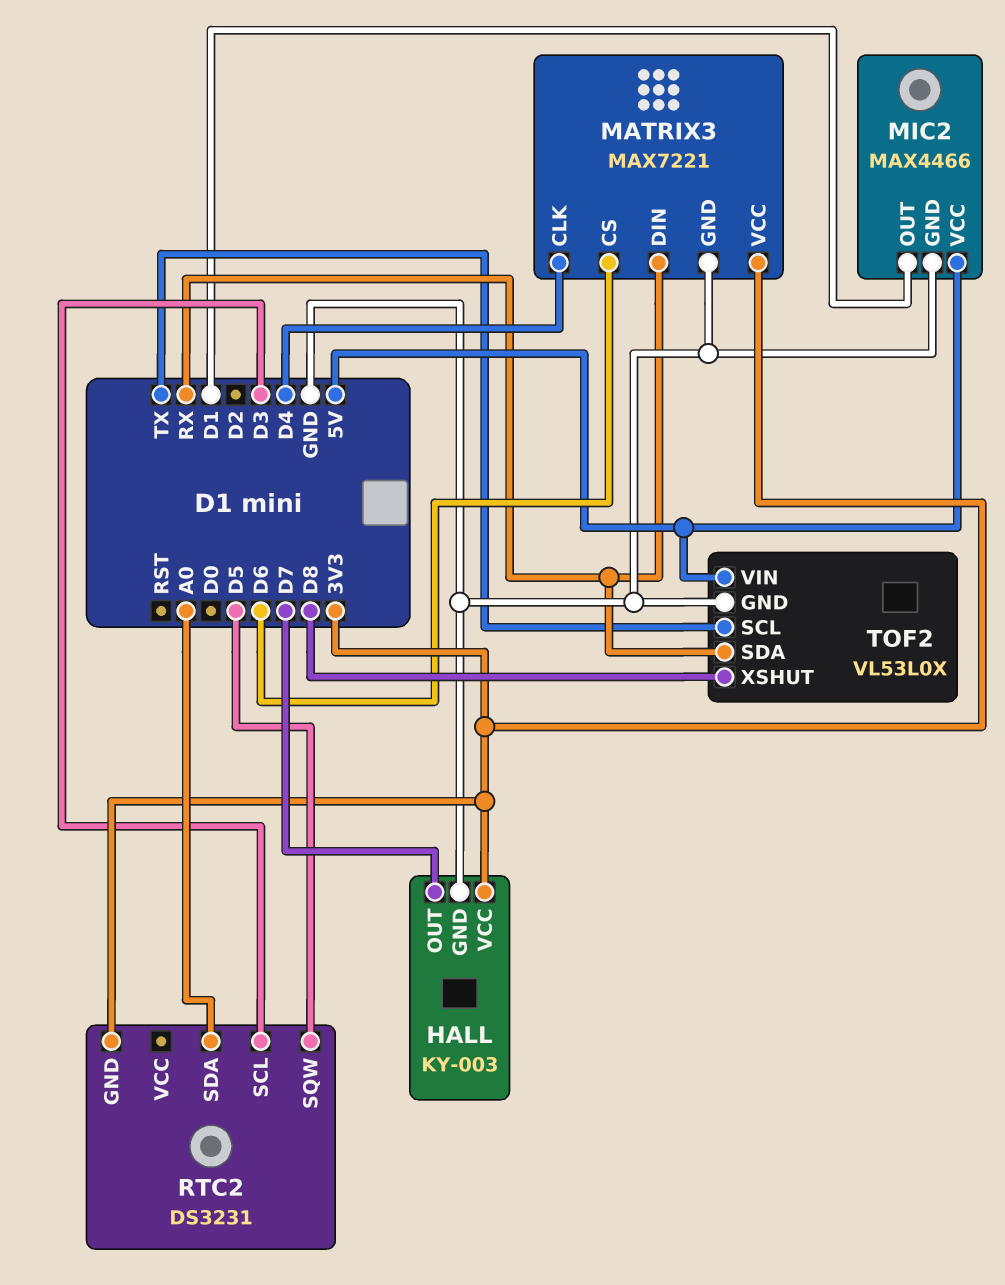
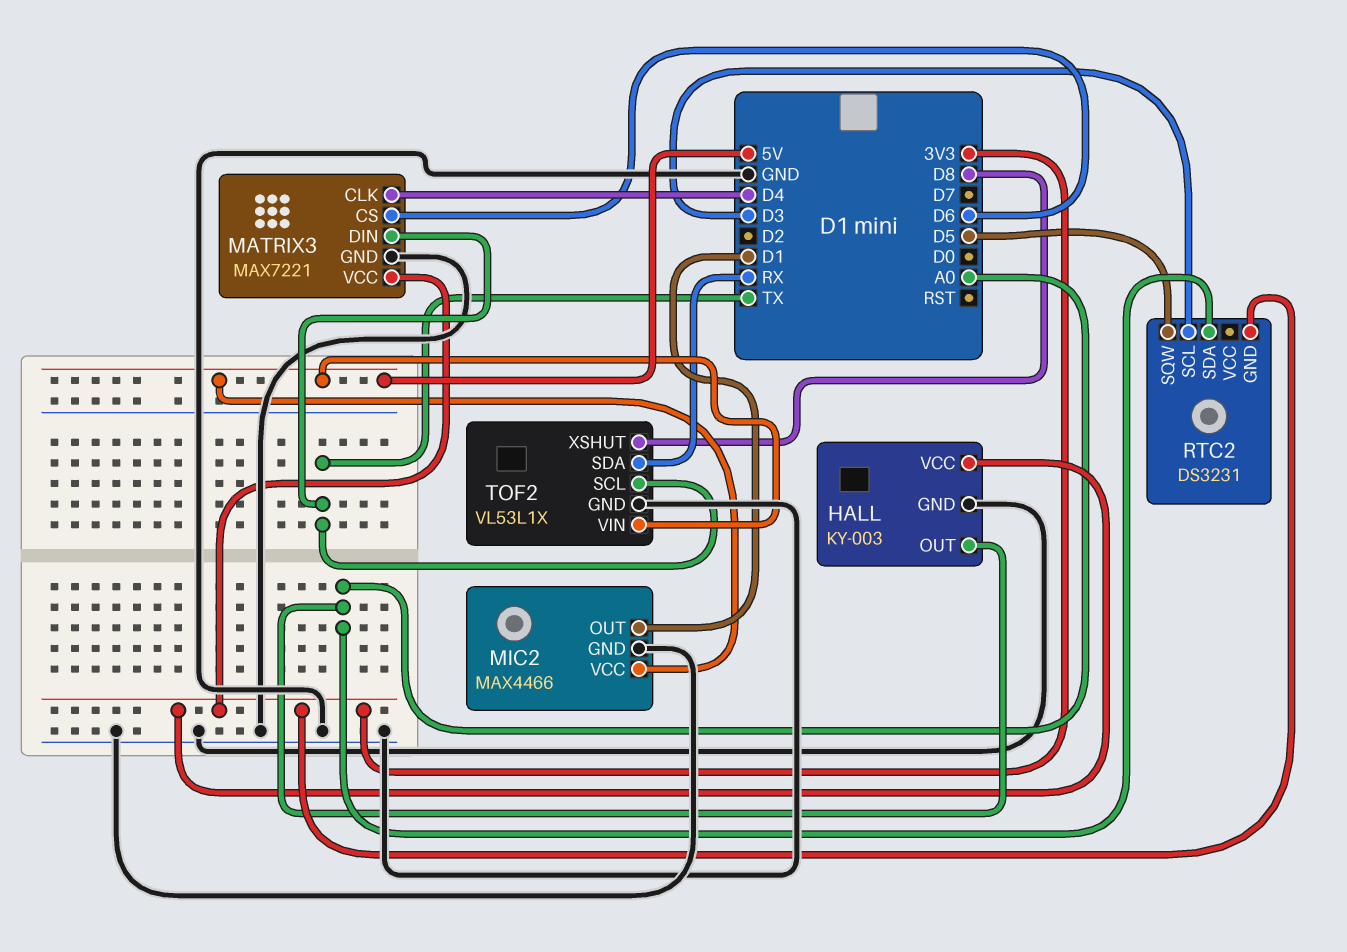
HALL pin OUT: D7 -> A0
MATRIX3 pin DIN: RX -> TX
TOF2: VL53L0X -> VL53L1X

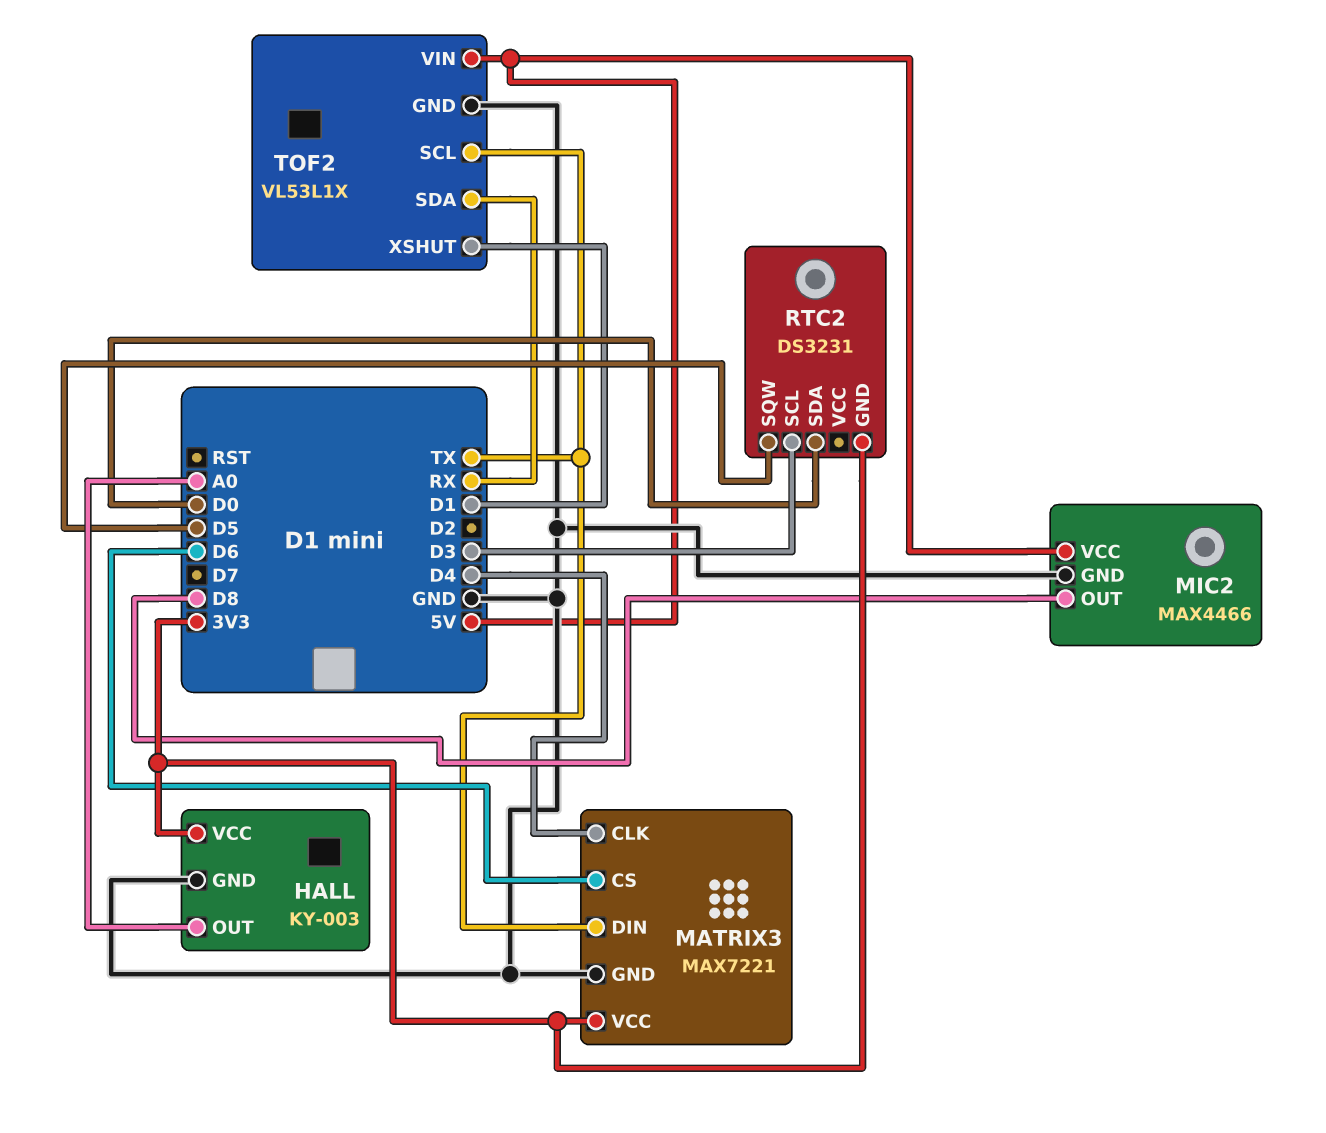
MIC2 pin OUT: D1 -> D8
RTC2 pin SDA: A0 -> D0
TOF2 pin XSHUT: D8 -> D1

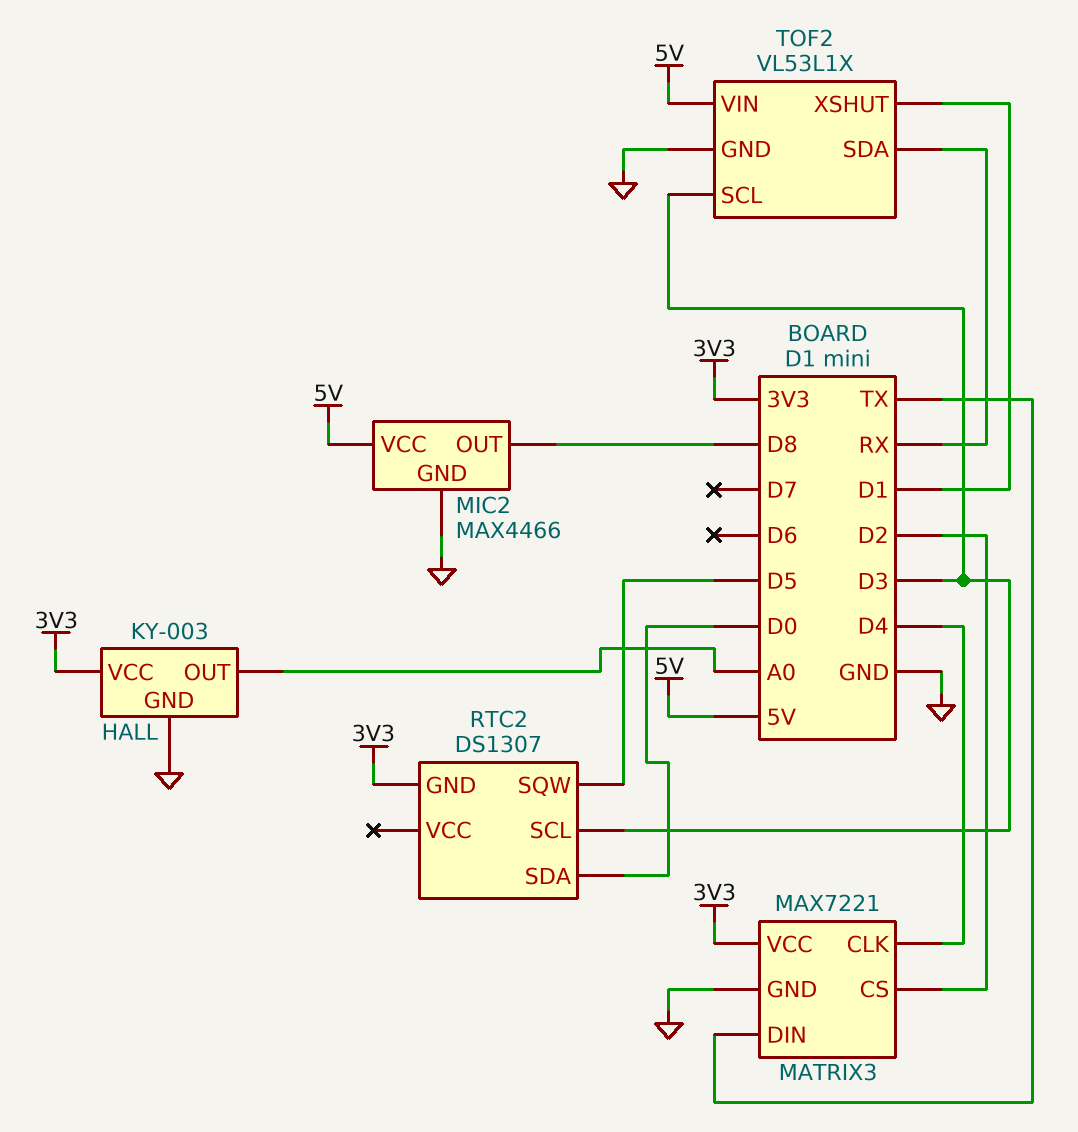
MATRIX3 pin CS: D6 -> D2
RTC2: DS3231 -> DS1307
TOF2 pin SCL: TX -> D3

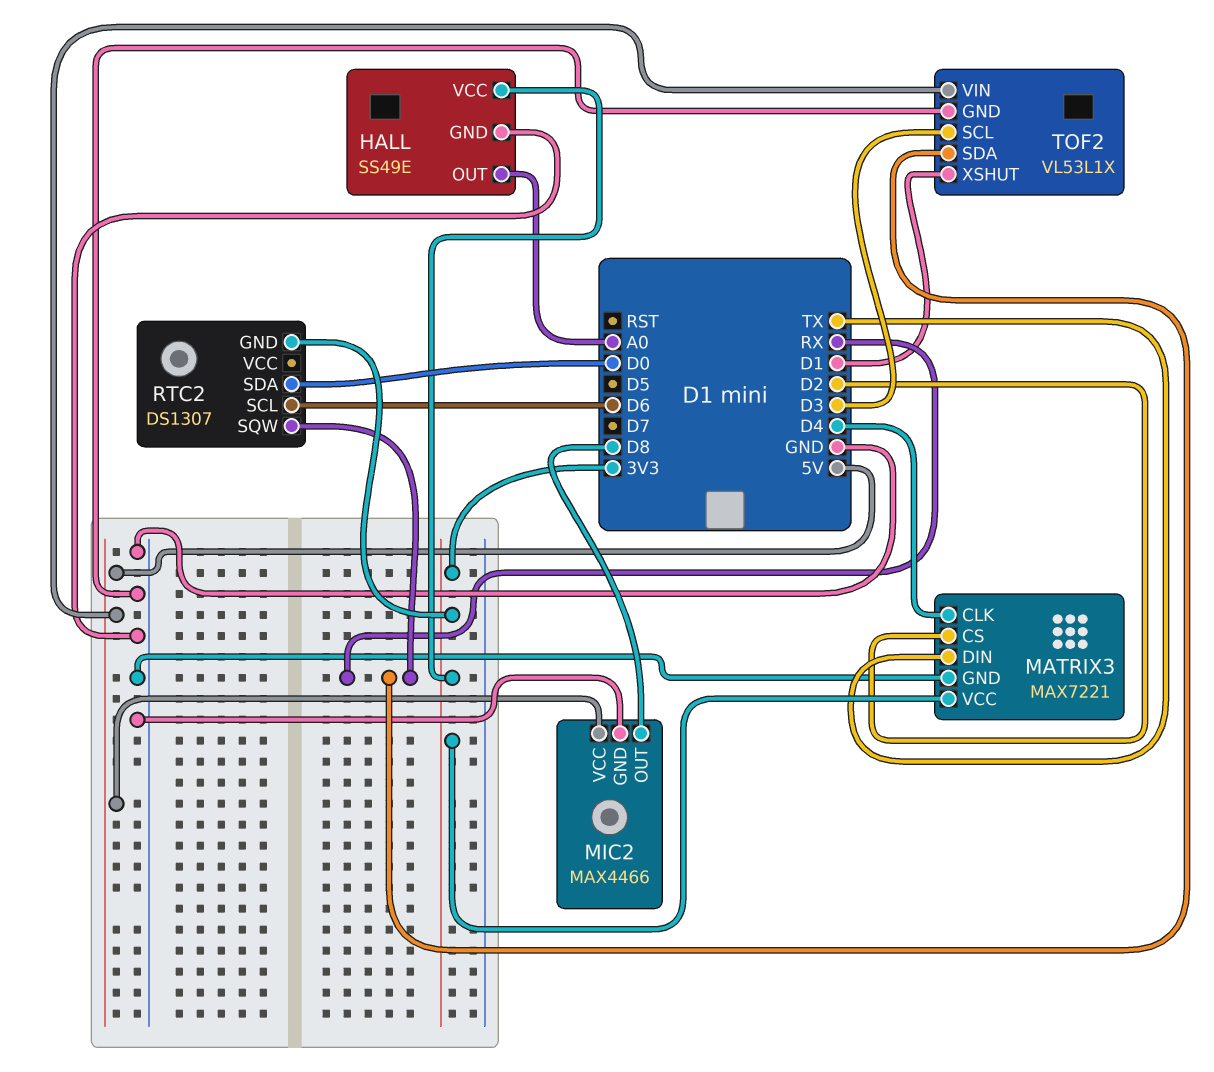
HALL: KY-003 -> SS49E
RTC2 pin SCL: D3 -> D6
RTC2 pin SQW: D5 -> RX

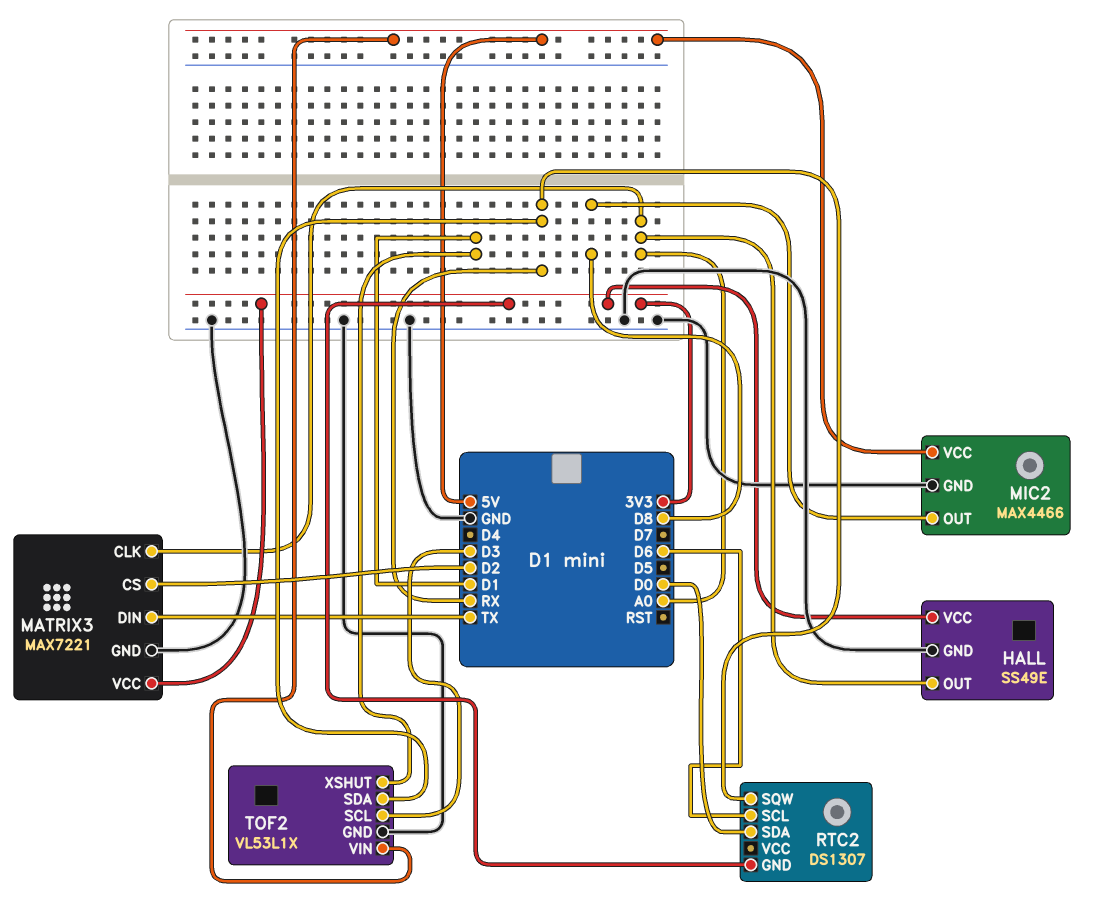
MATRIX3 pin CLK: D4 -> A0

